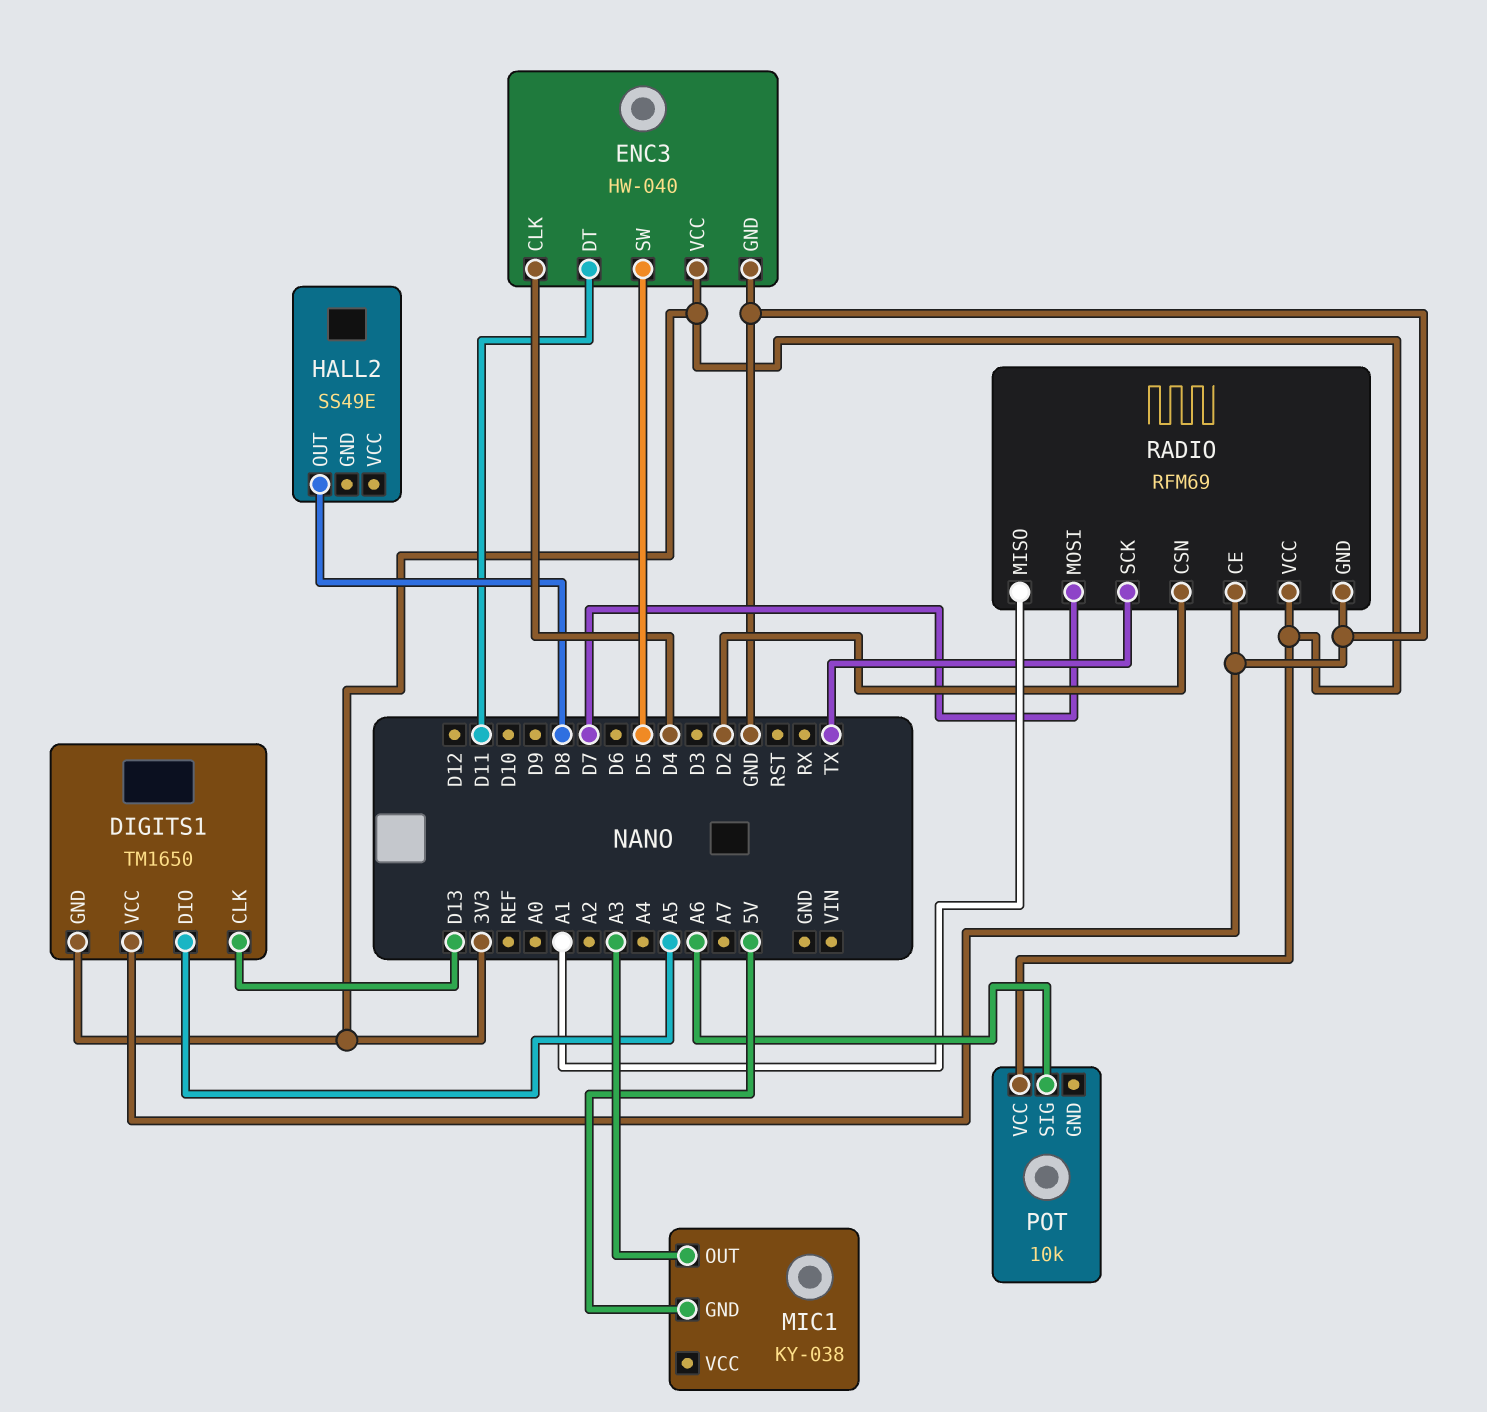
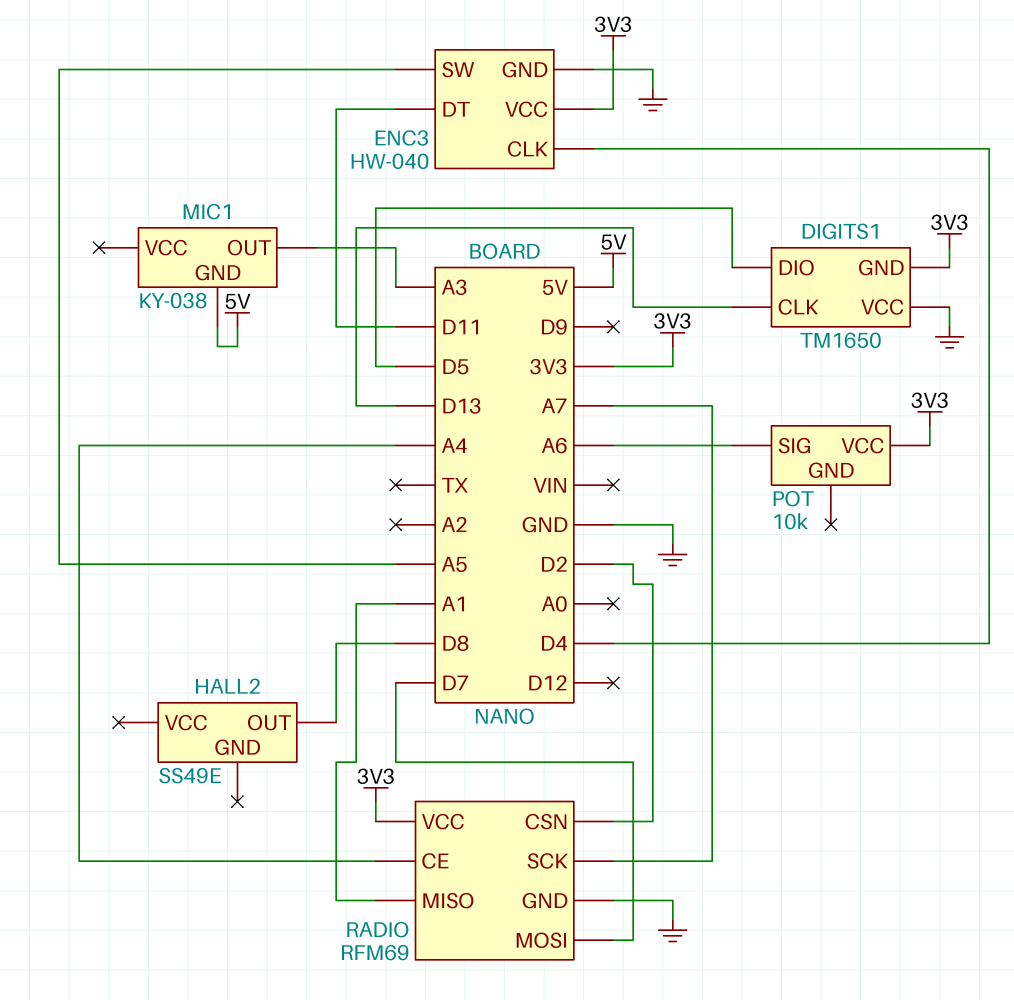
DIGITS1 pin DIO: A5 -> D5
ENC3 pin SW: D5 -> A5
RADIO pin CE: GND -> A4
RADIO pin SCK: TX -> A7

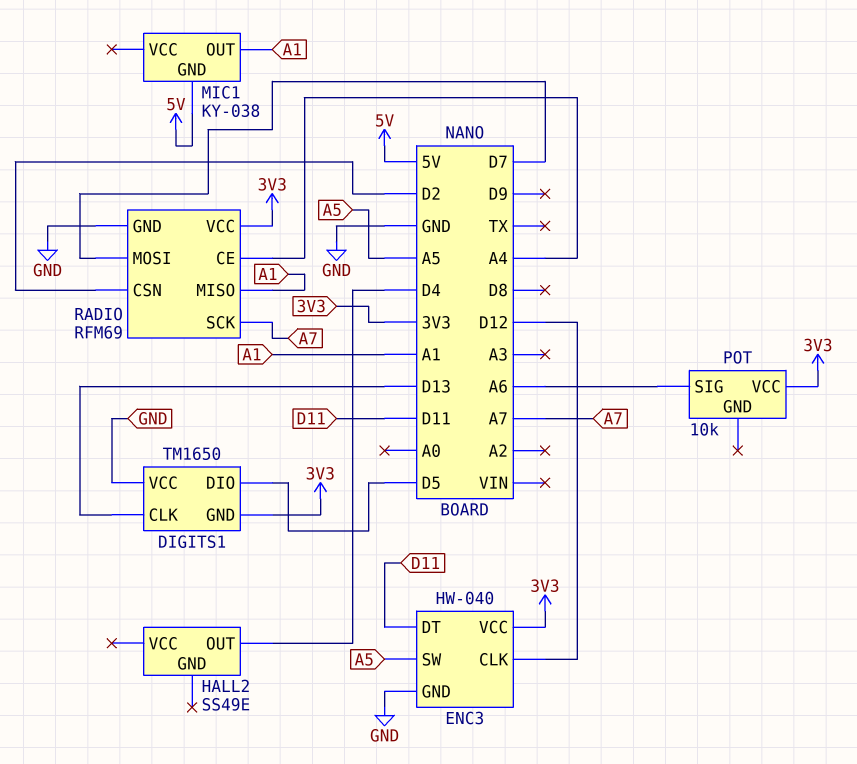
ENC3 pin CLK: D4 -> D12
HALL2 pin OUT: D8 -> D4
MIC1 pin OUT: A3 -> A1

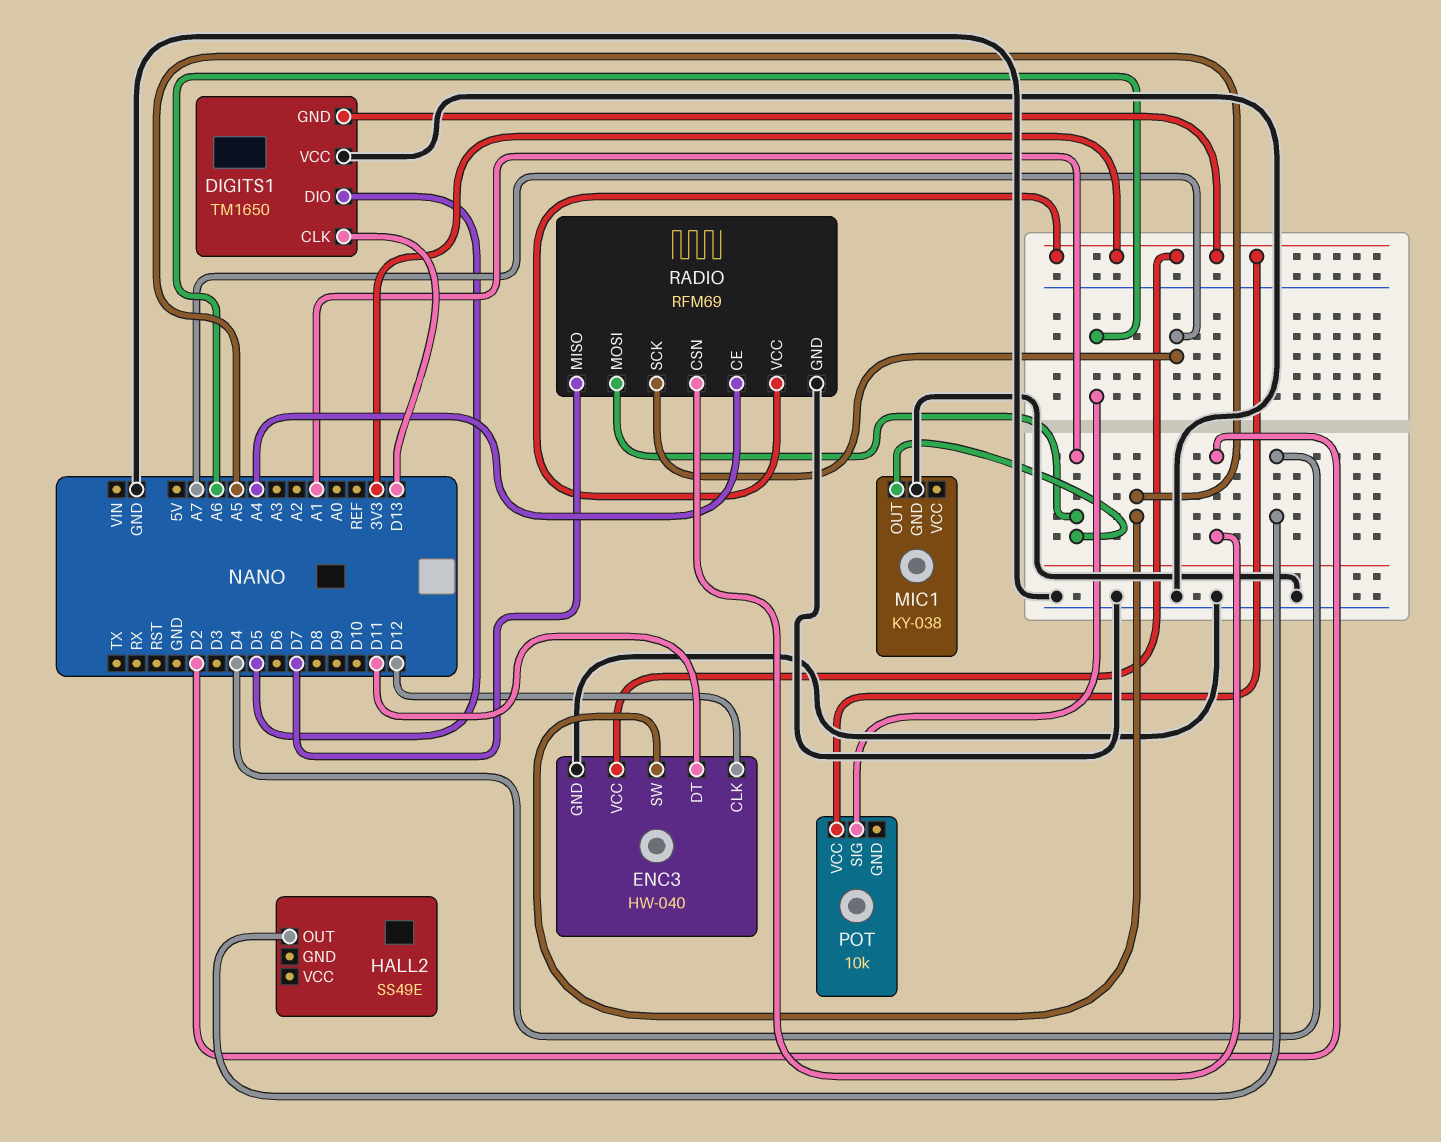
MIC1 pin GND: 5V -> GND
RADIO pin MISO: A1 -> D7
RADIO pin MOSI: D7 -> A1

